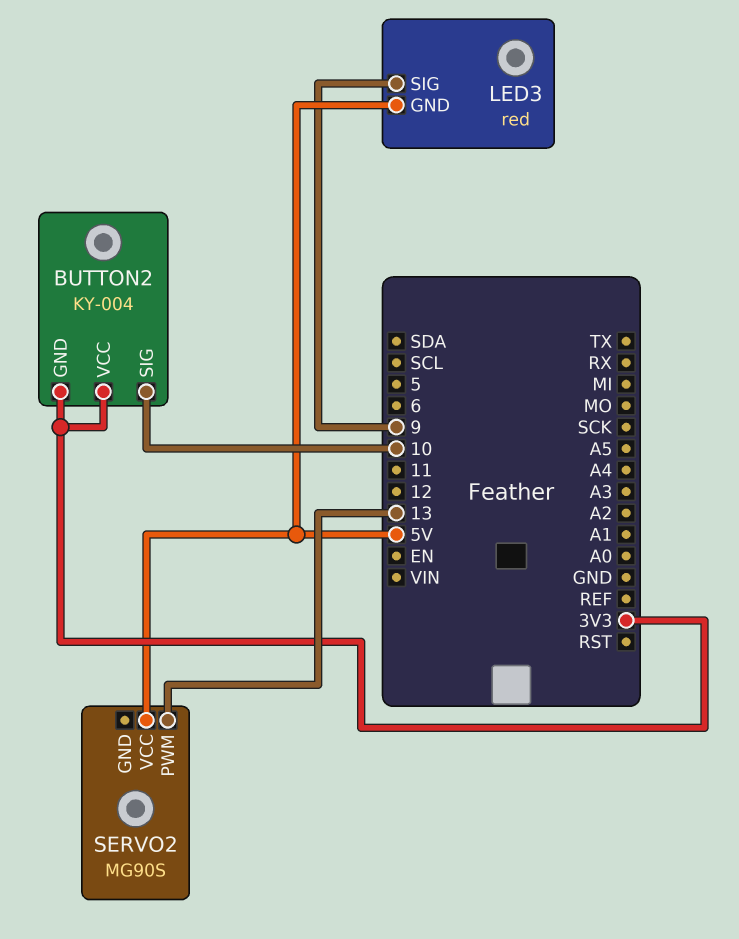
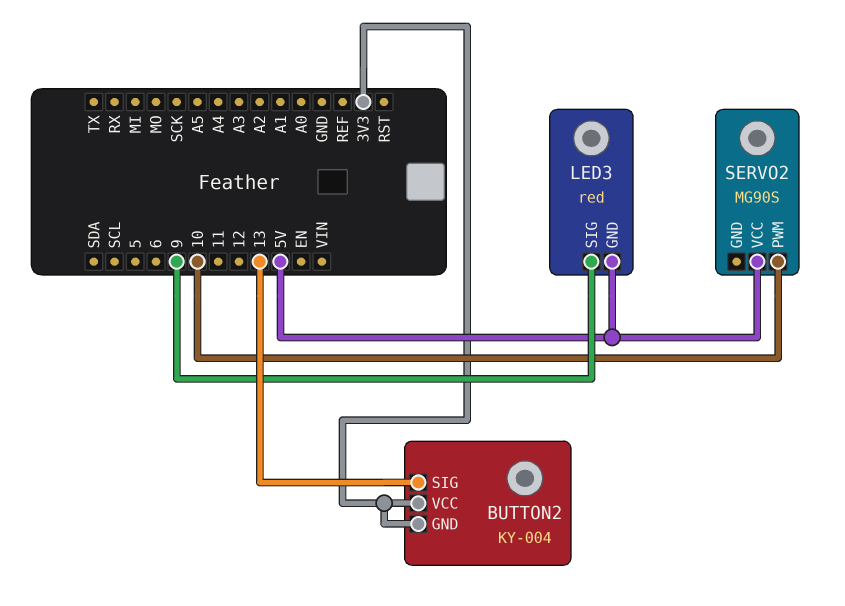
BUTTON2 pin SIG: 10 -> 13
SERVO2 pin PWM: 13 -> 10

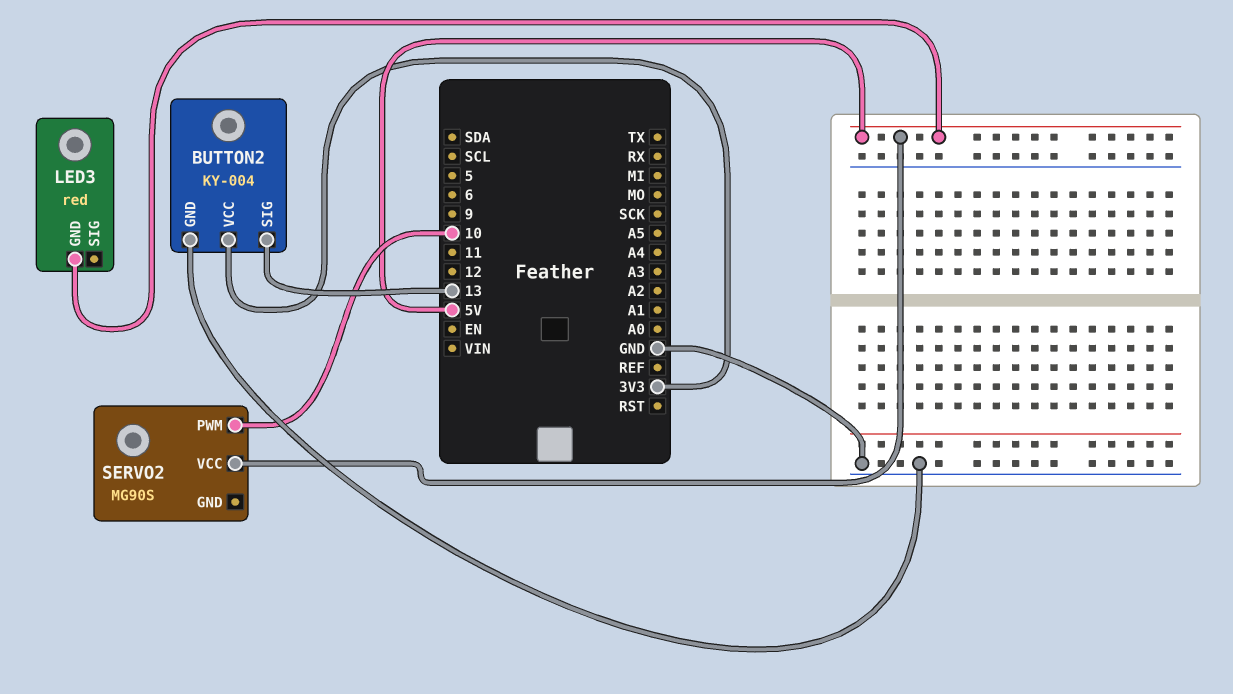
BUTTON2 pin GND: 3V3 -> GND
LED3 pin SIG: 9 -> none

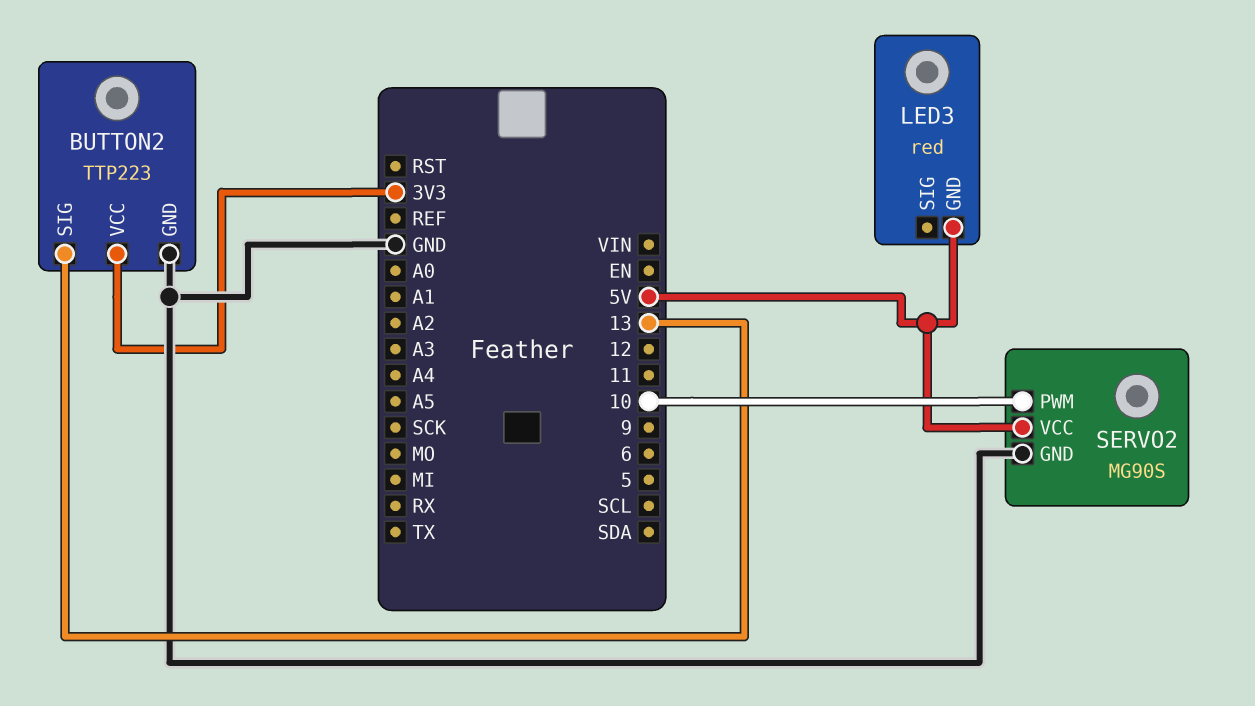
BUTTON2: KY-004 -> TTP223
SERVO2 pin GND: none -> GND

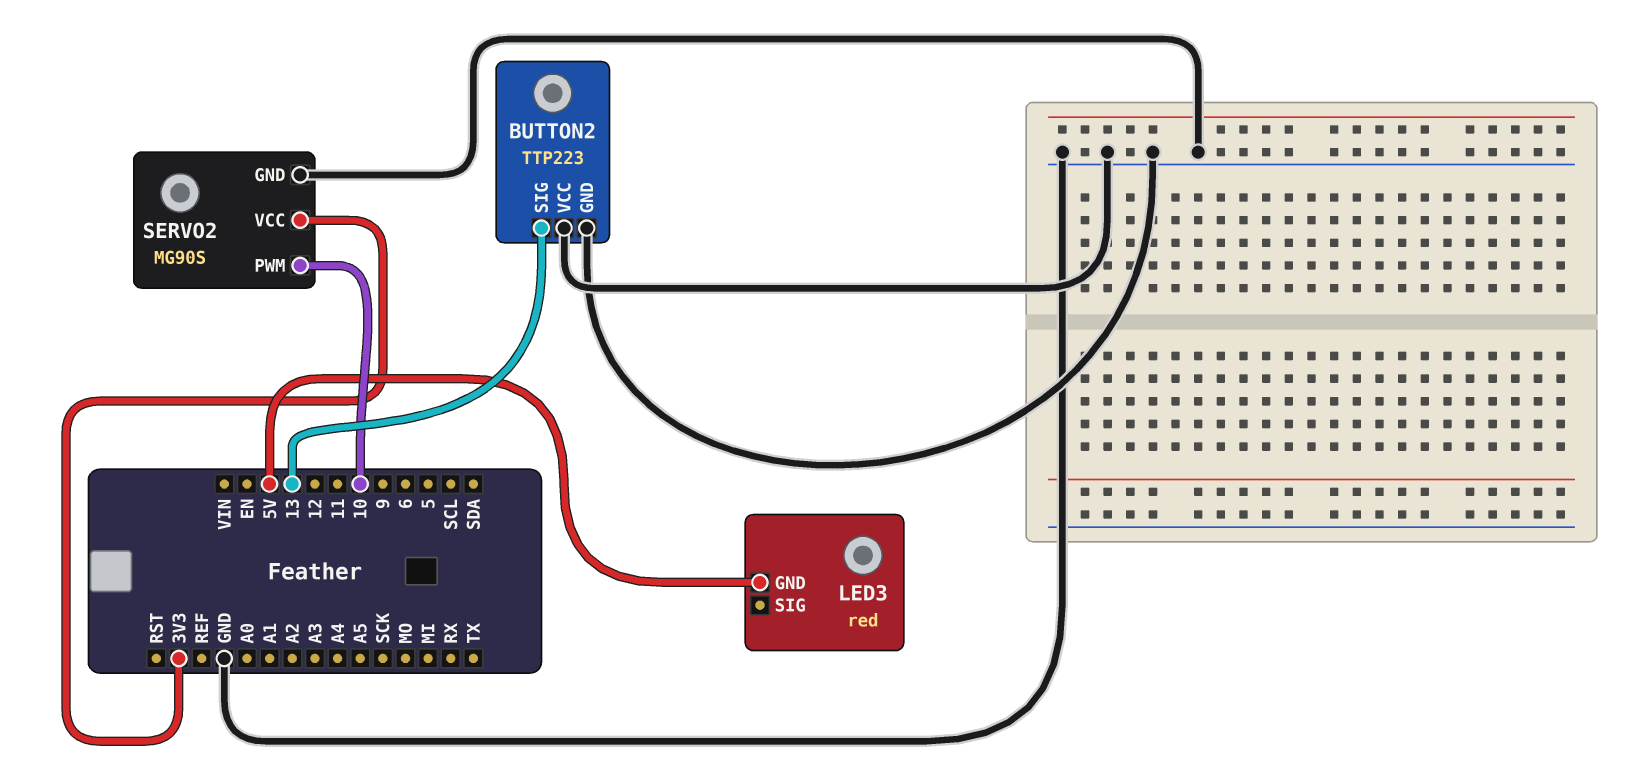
BUTTON2 pin VCC: 3V3 -> GND
SERVO2 pin VCC: 5V -> 3V3

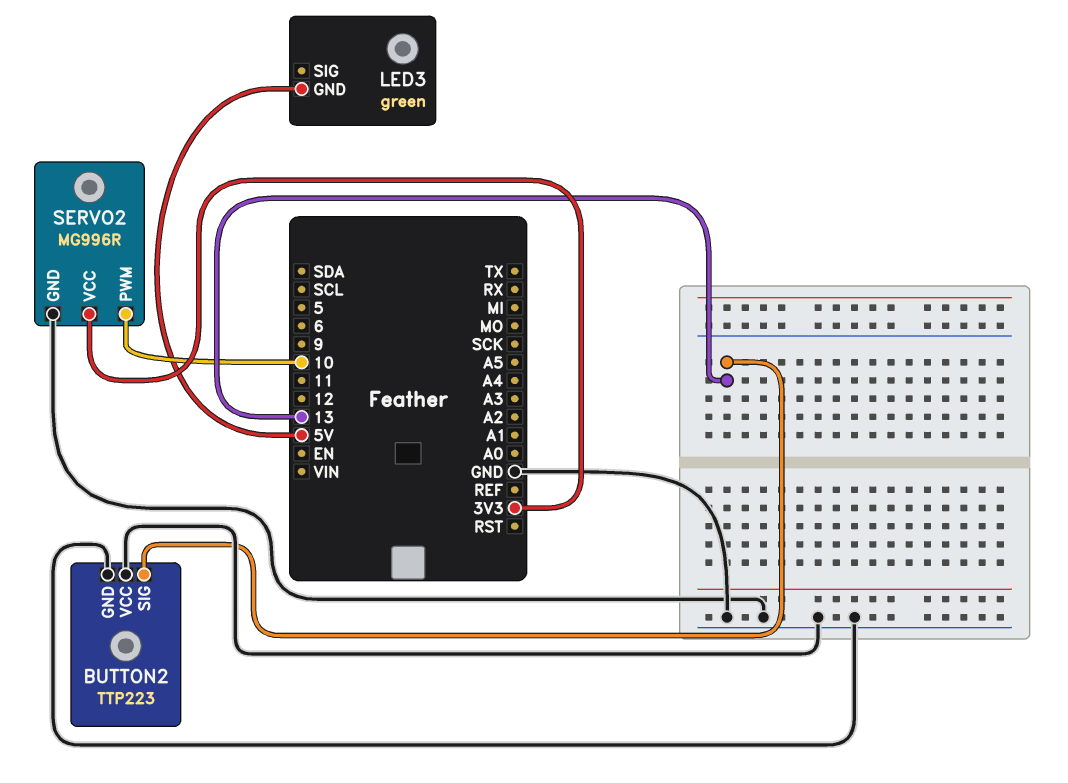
LED3: red -> green
SERVO2: MG90S -> MG996R

